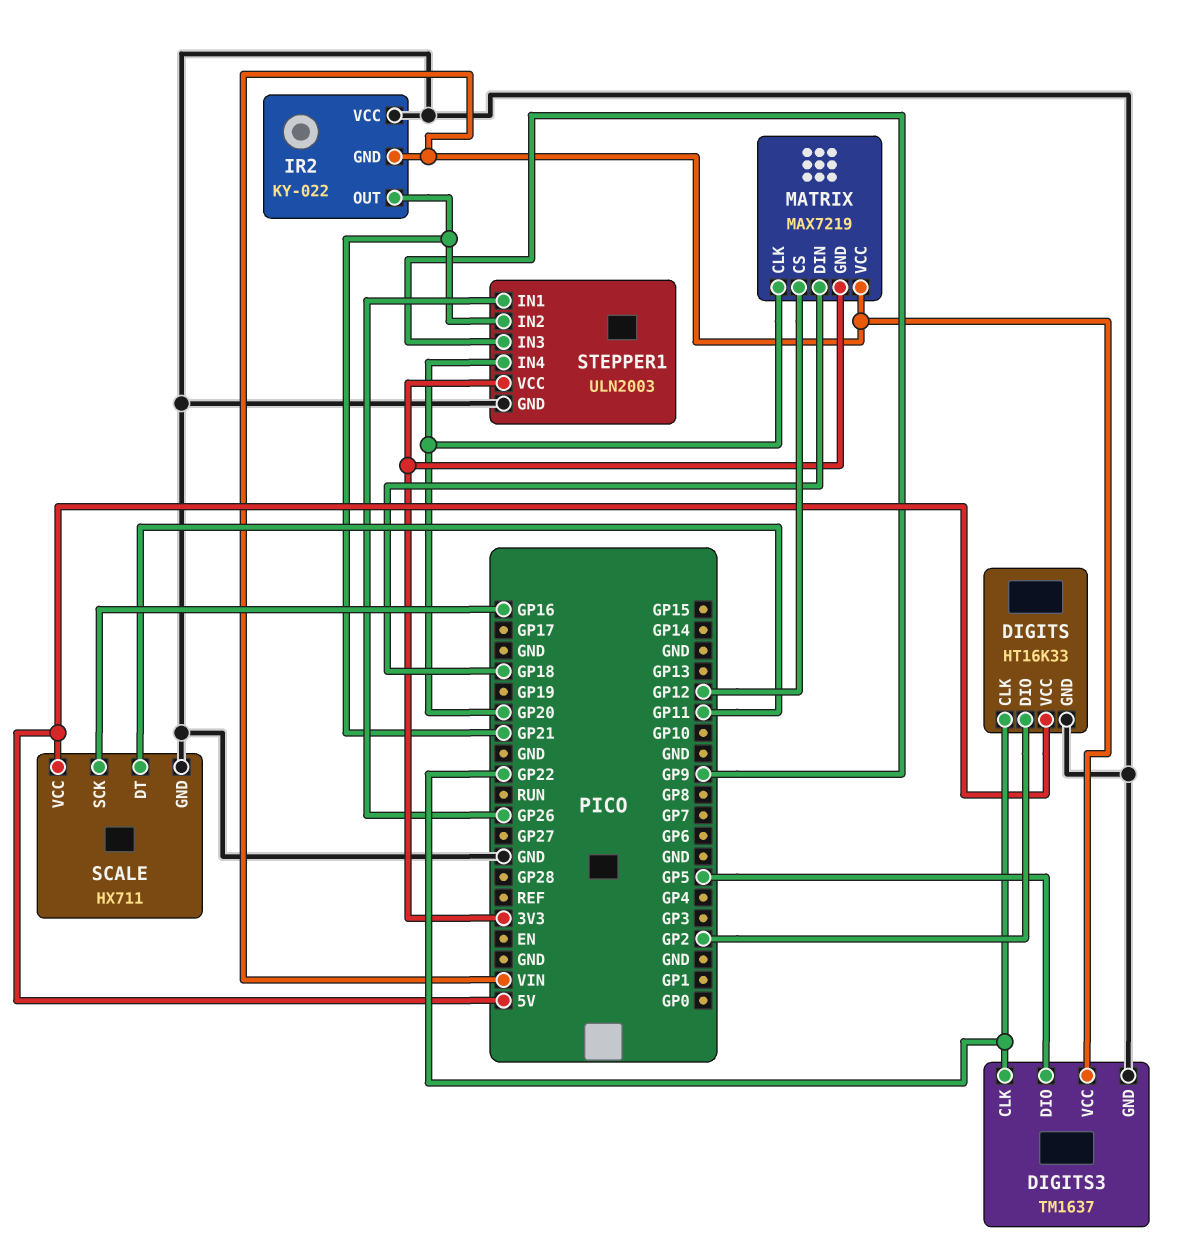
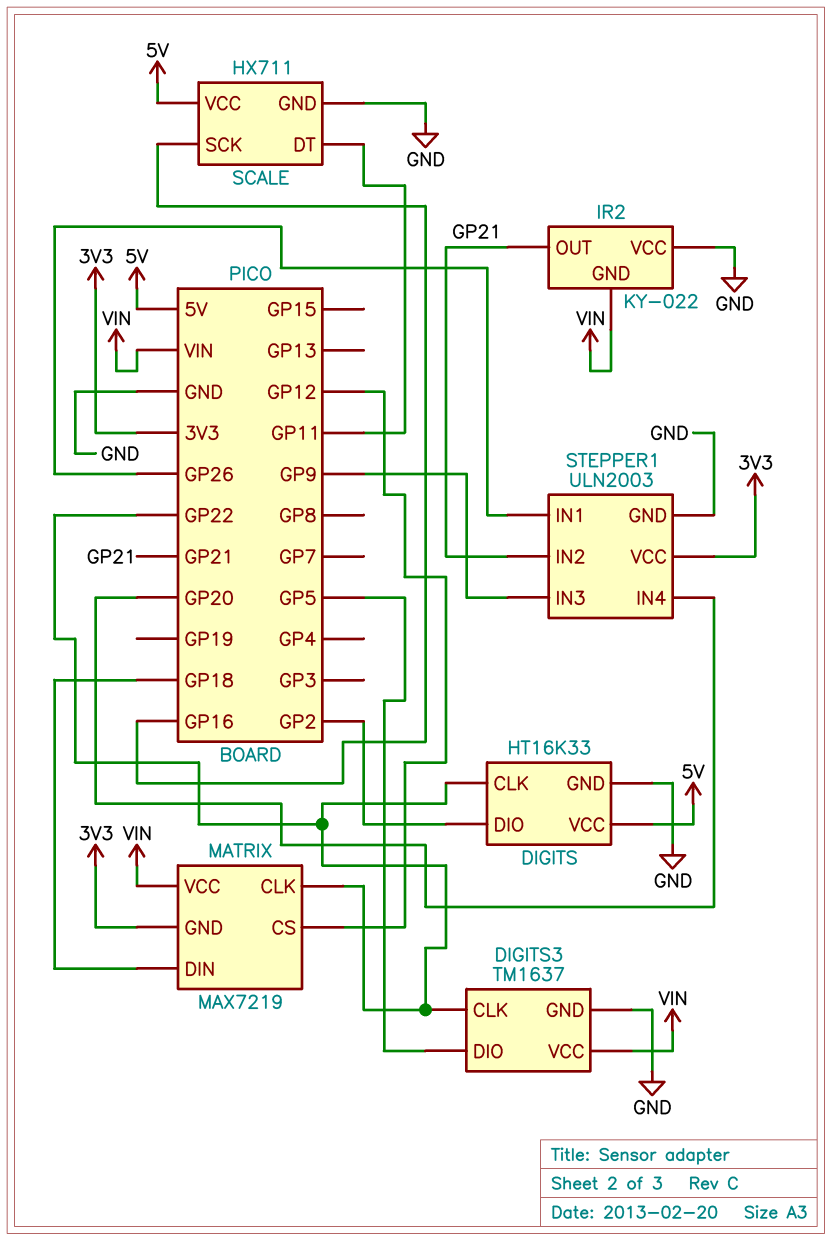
MATRIX pin CLK: GP20 -> GP22

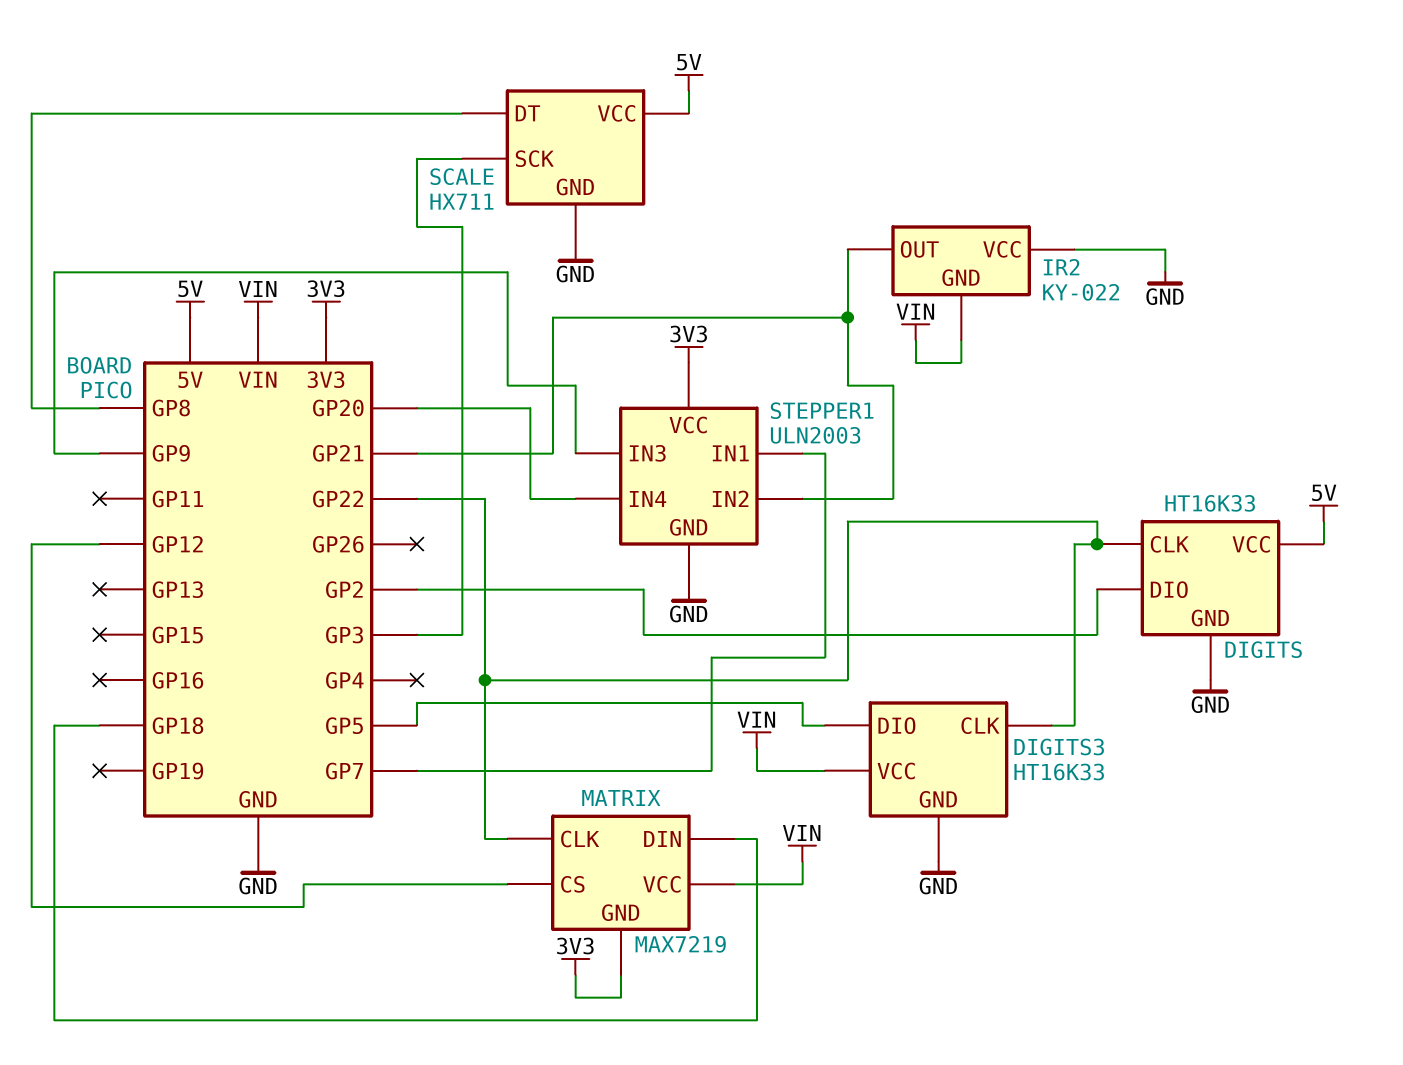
DIGITS3: TM1637 -> HT16K33
SCALE pin DT: GP11 -> GP8
SCALE pin SCK: GP16 -> GP3
STEPPER1 pin IN1: GP26 -> GP7

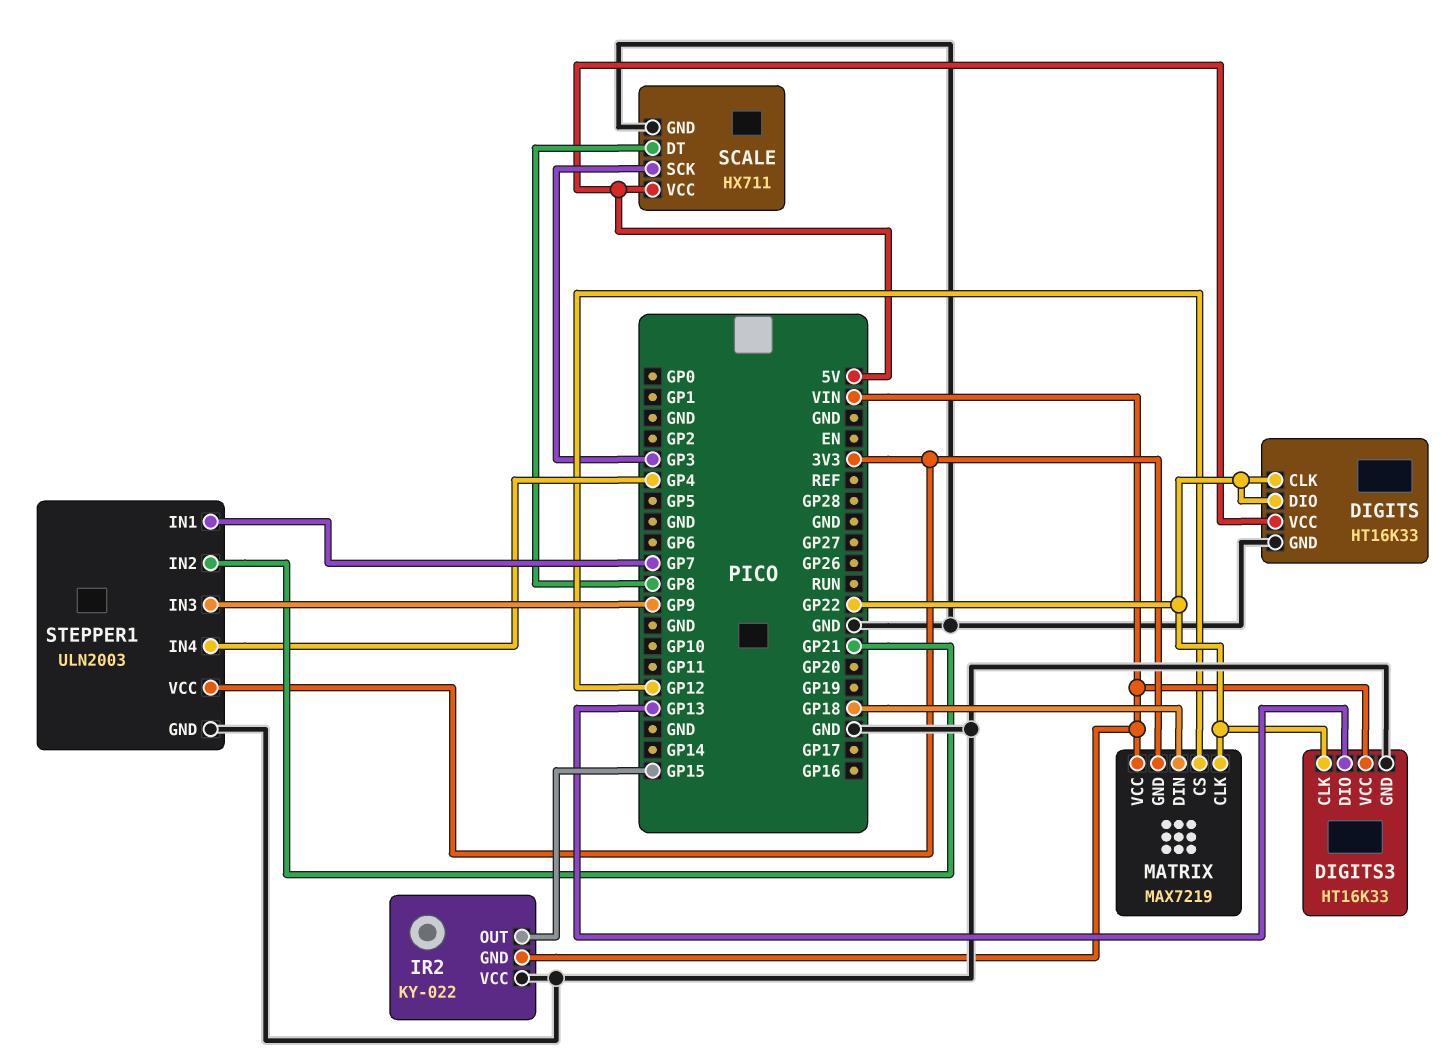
DIGITS pin DIO: GP2 -> GP22
DIGITS3 pin DIO: GP5 -> GP13
IR2 pin OUT: GP21 -> GP15
STEPPER1 pin IN4: GP20 -> GP4

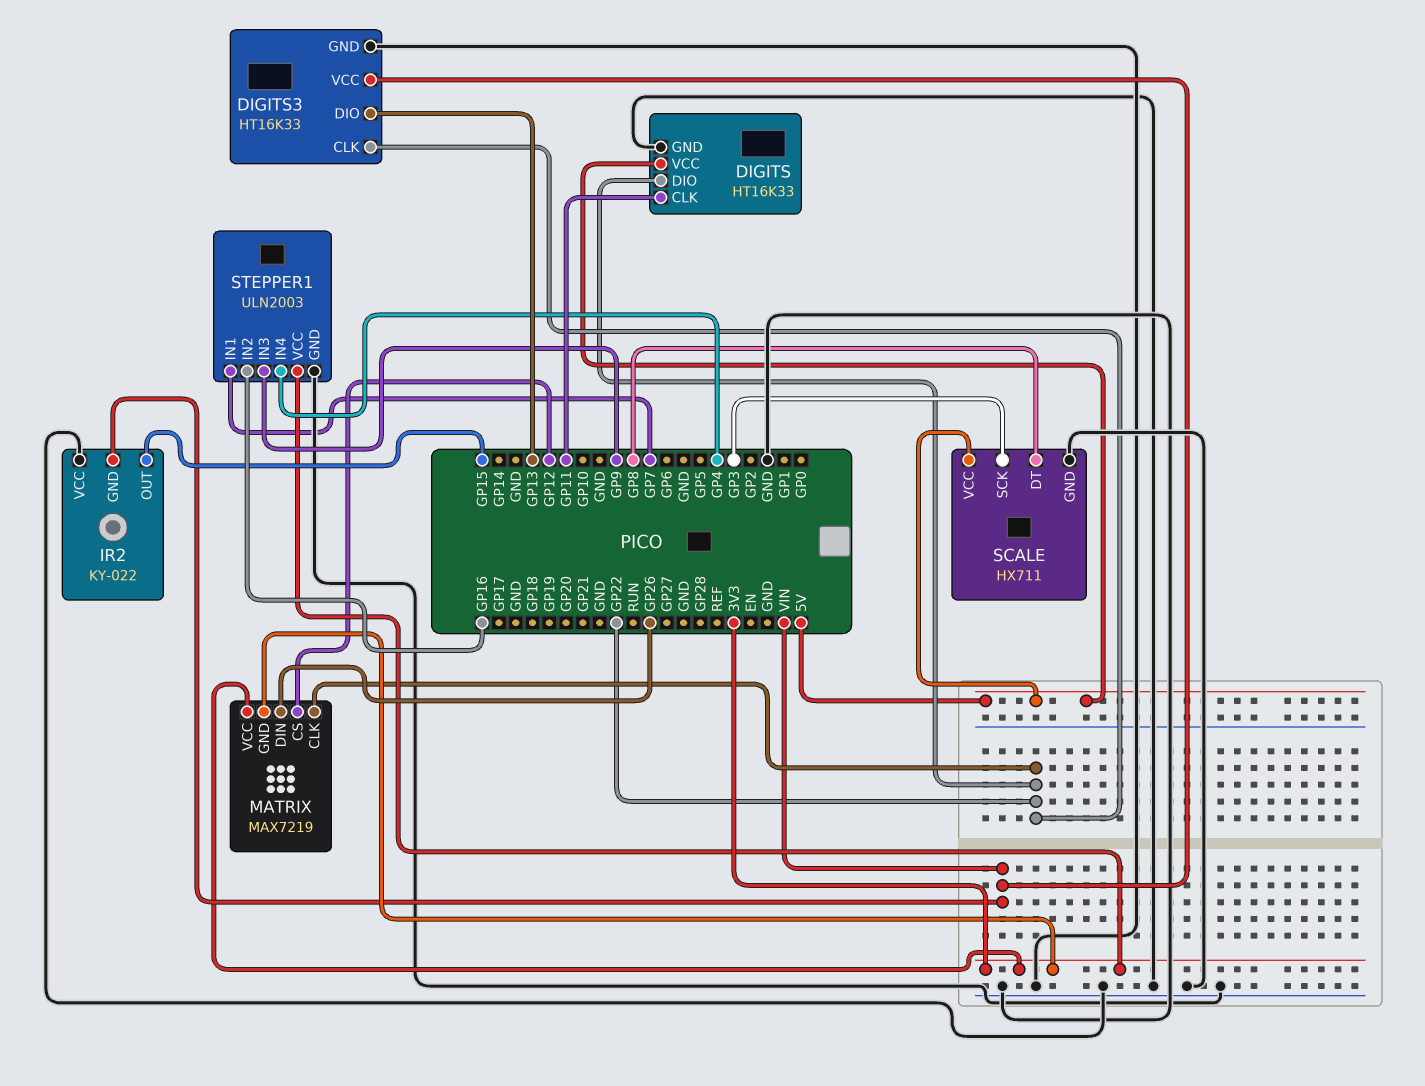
DIGITS pin CLK: GP22 -> GP11
MATRIX pin DIN: GP18 -> GP26
MATRIX pin VCC: VIN -> 3V3
STEPPER1 pin IN2: GP21 -> GP16

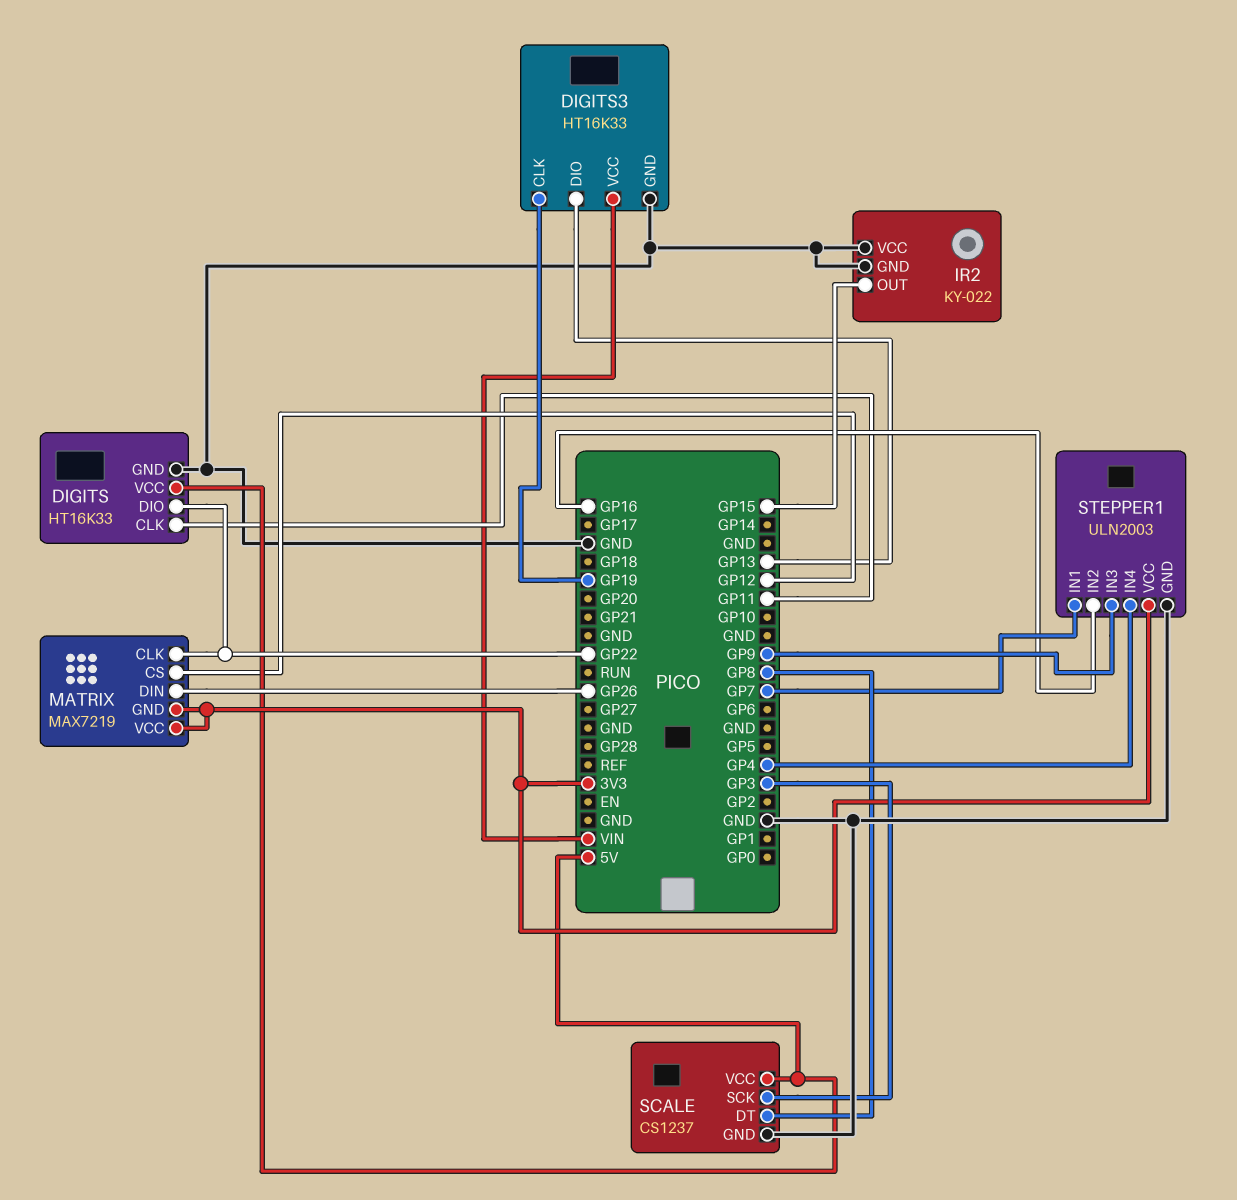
DIGITS3 pin CLK: GP22 -> GP19
IR2 pin GND: VIN -> GND
SCALE: HX711 -> CS1237

